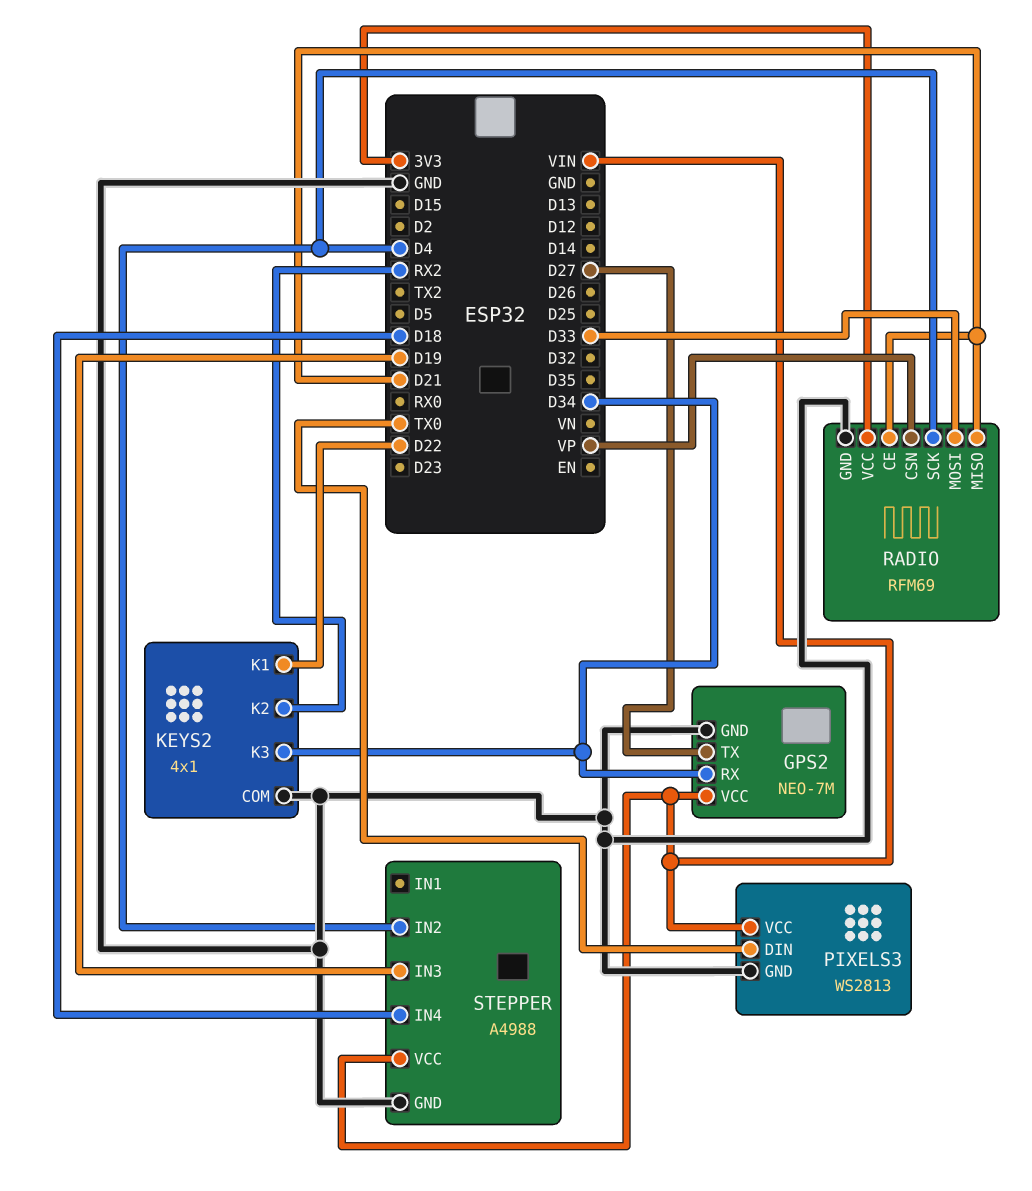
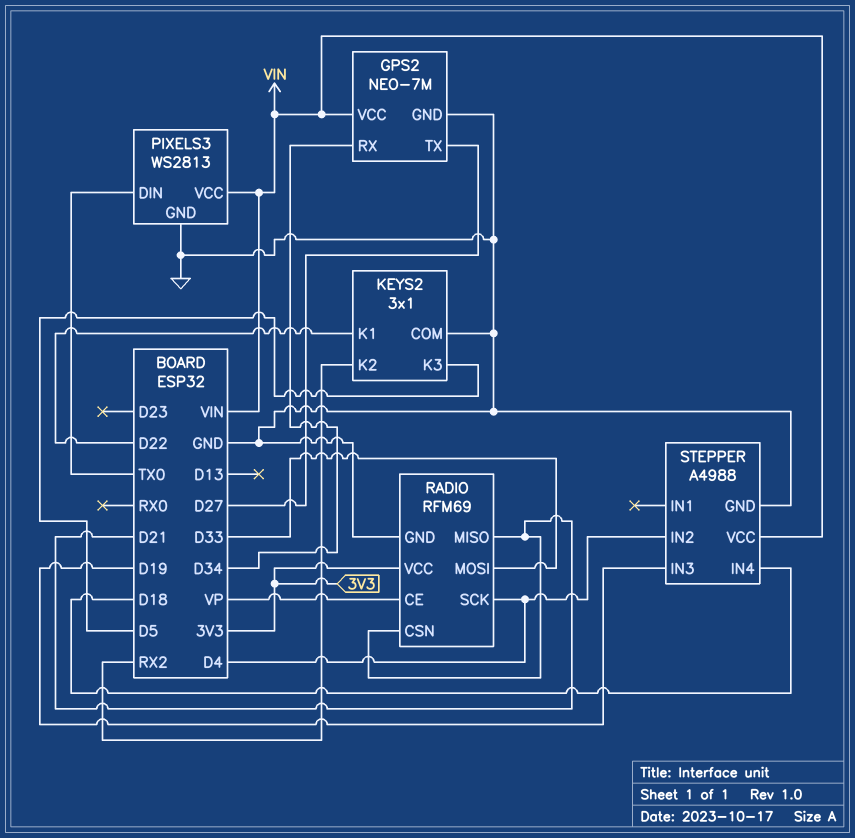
KEYS2: 4x1 -> 3x1
KEYS2 pin K3: D34 -> D5
RADIO pin CE: D21 -> VP
RADIO pin CSN: VP -> D21

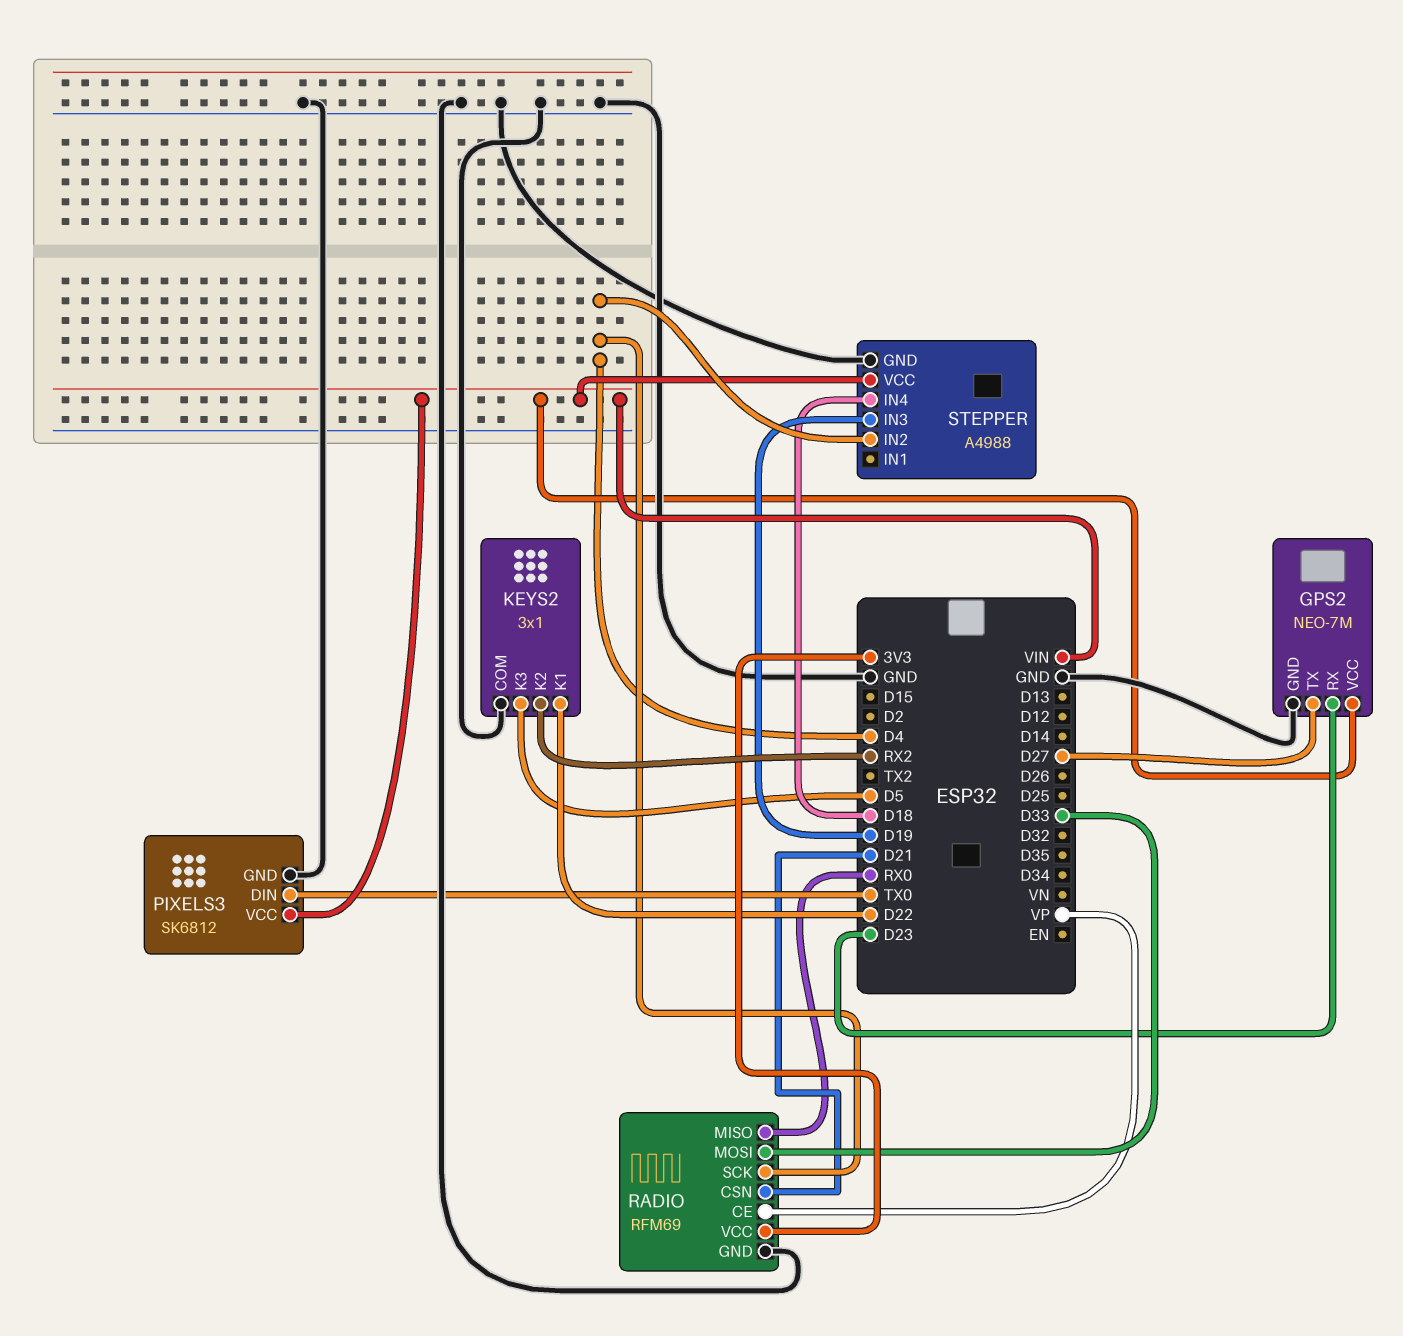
GPS2 pin RX: D34 -> D23
PIXELS3: WS2813 -> SK6812
RADIO pin MISO: D21 -> RX0

